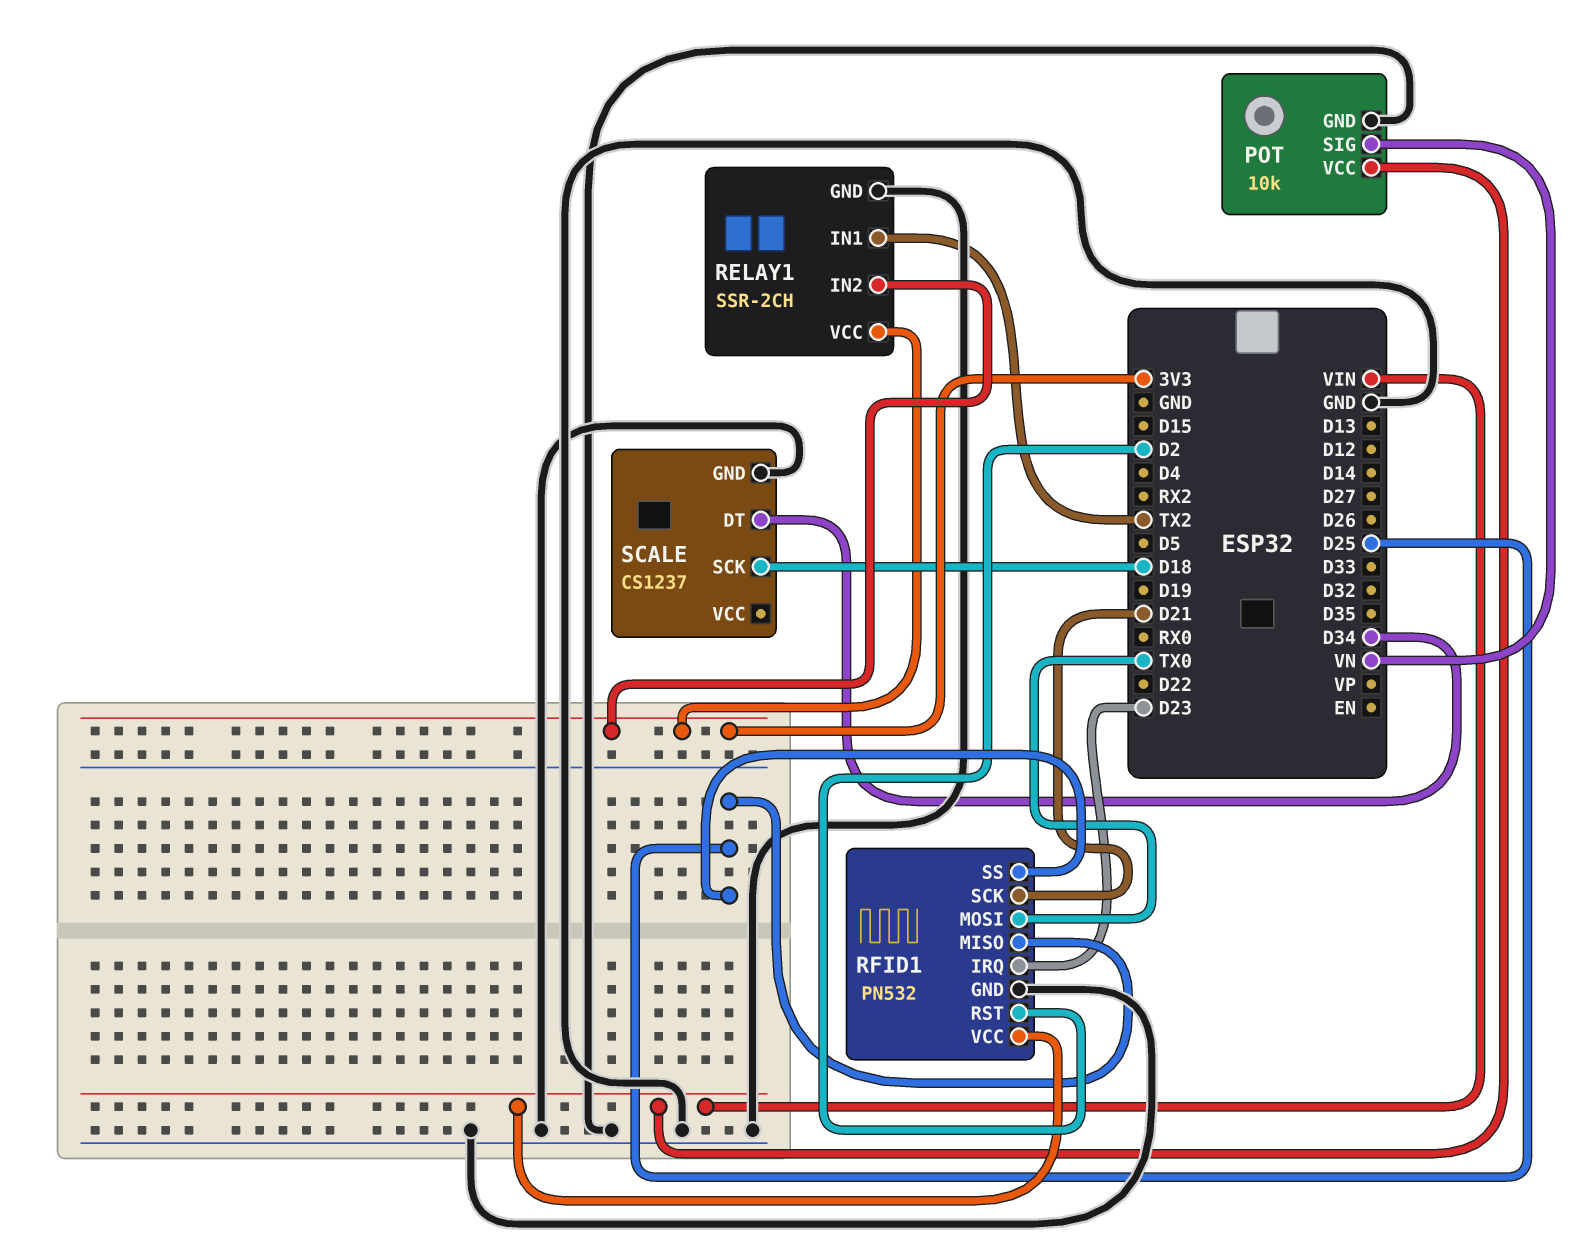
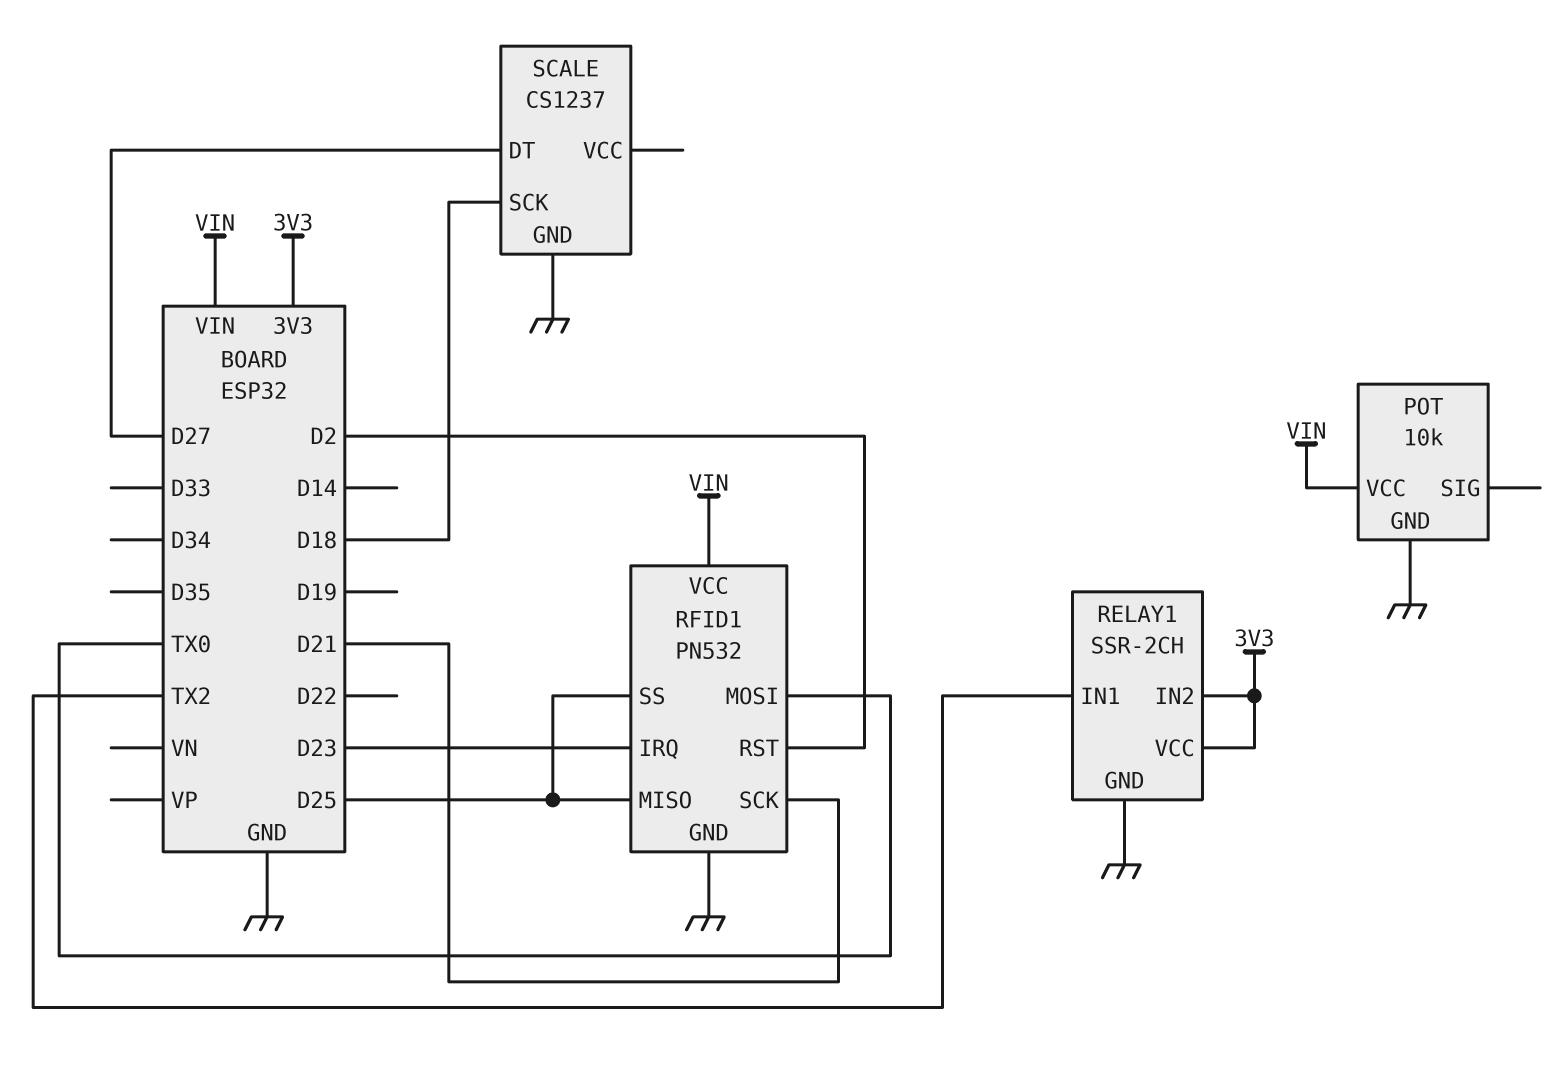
POT pin SIG: VN -> none
SCALE pin DT: D34 -> D27

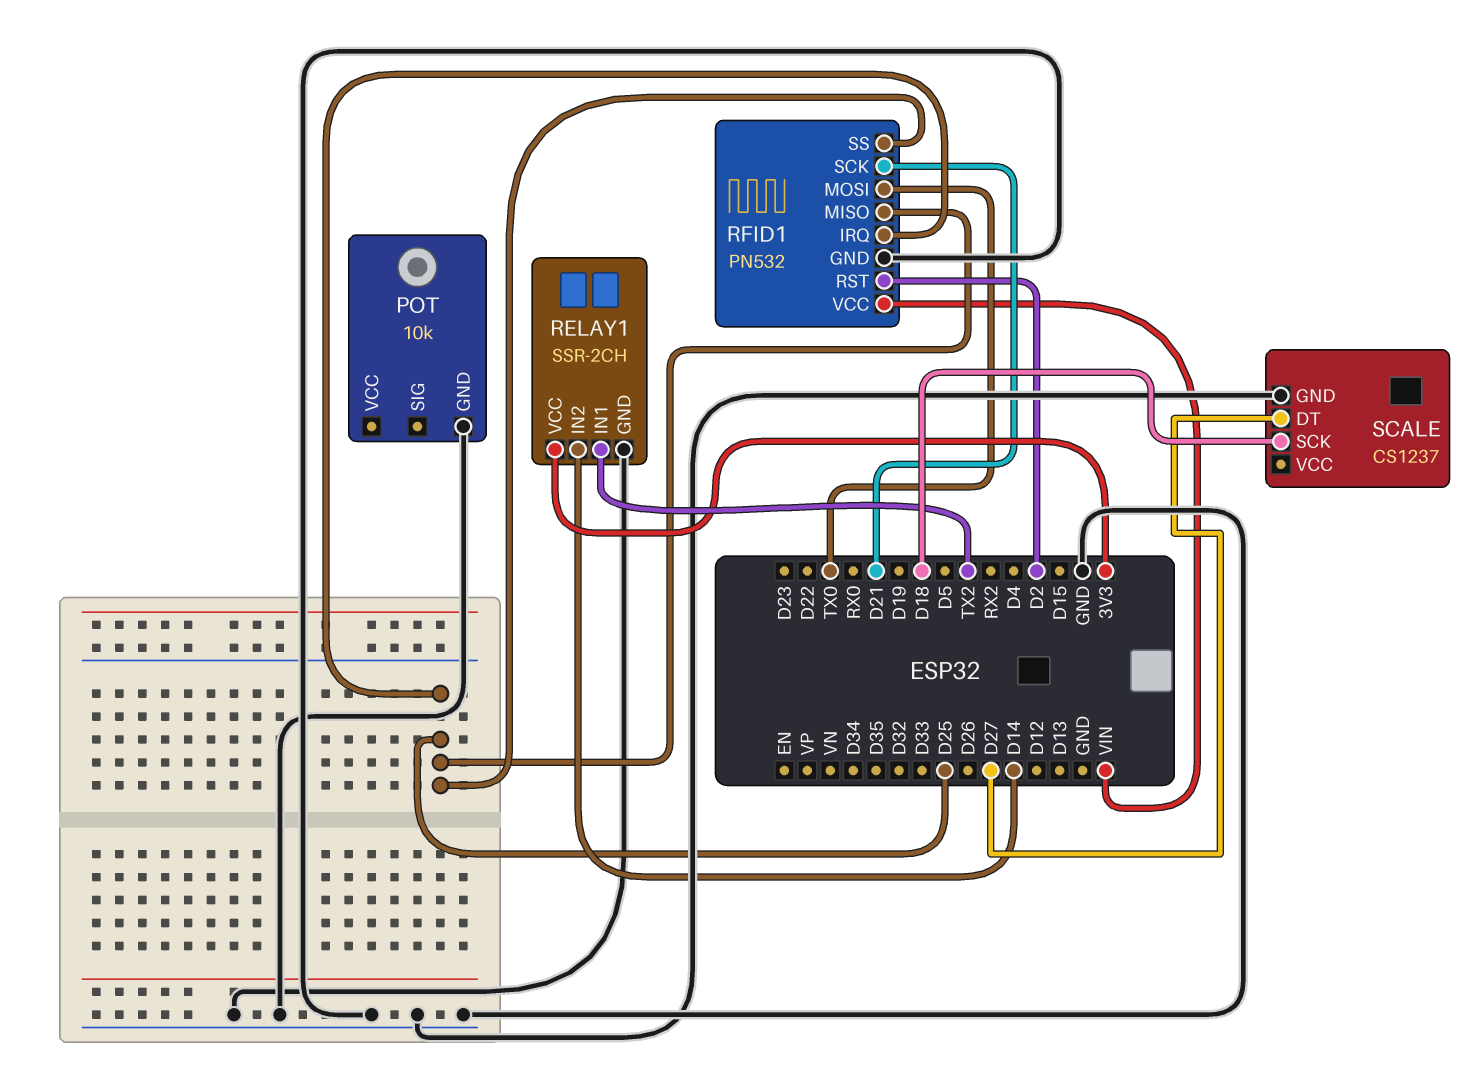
POT pin VCC: VIN -> none
RELAY1 pin IN2: 3V3 -> D14
RFID1 pin IRQ: D23 -> D25

